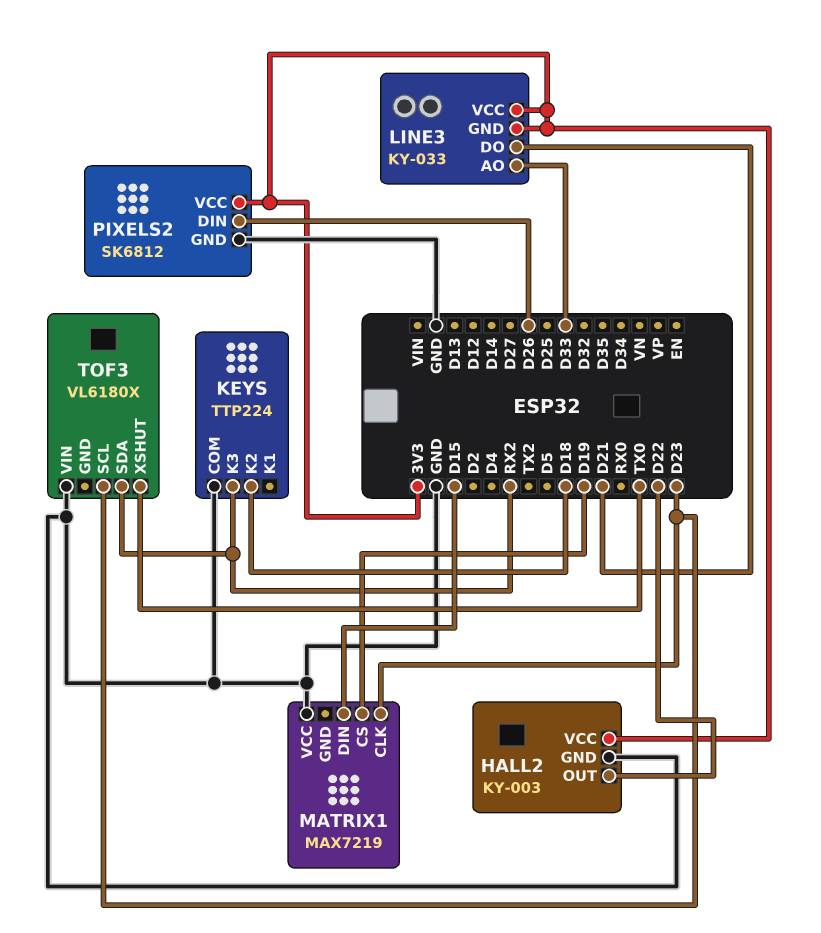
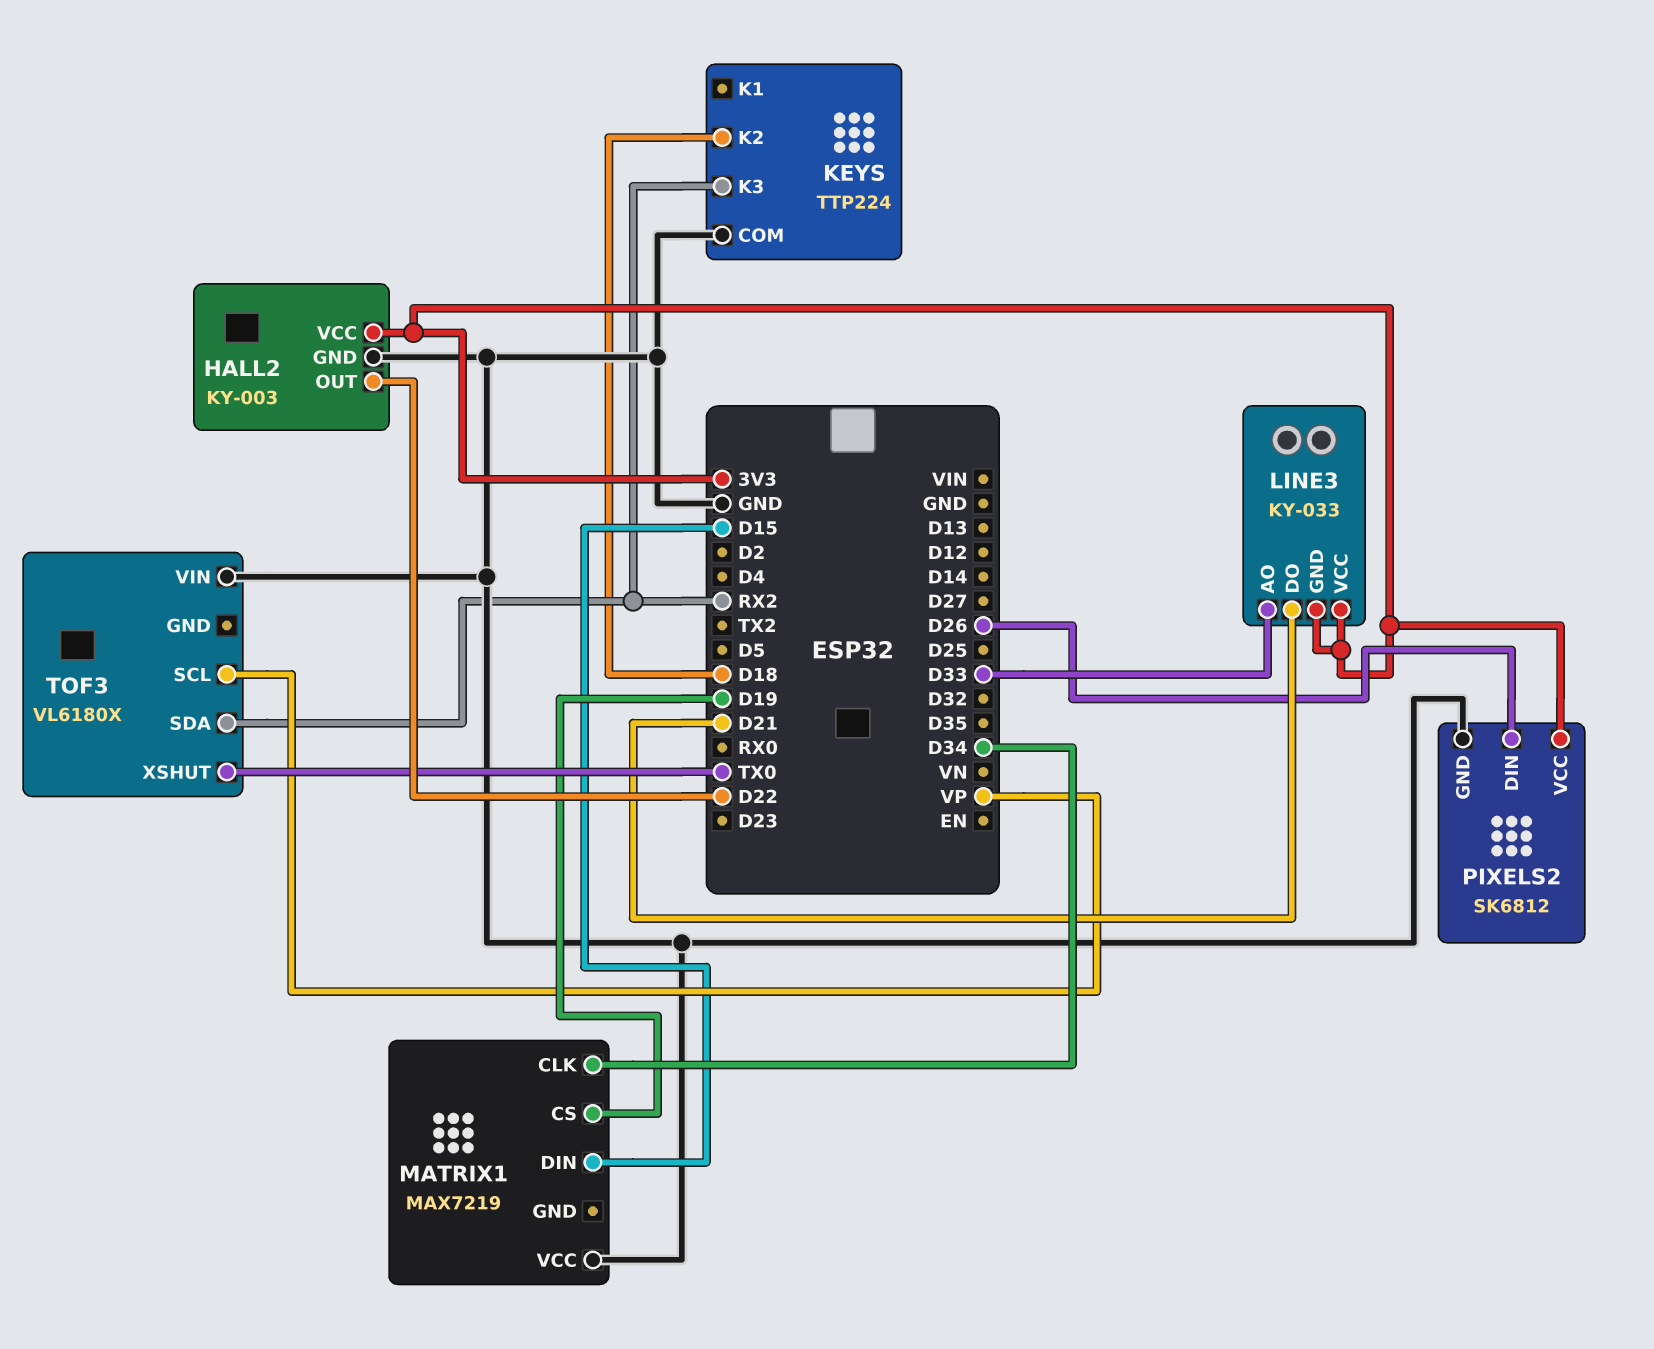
MATRIX1 pin CLK: D23 -> D34
TOF3 pin SCL: D23 -> VP

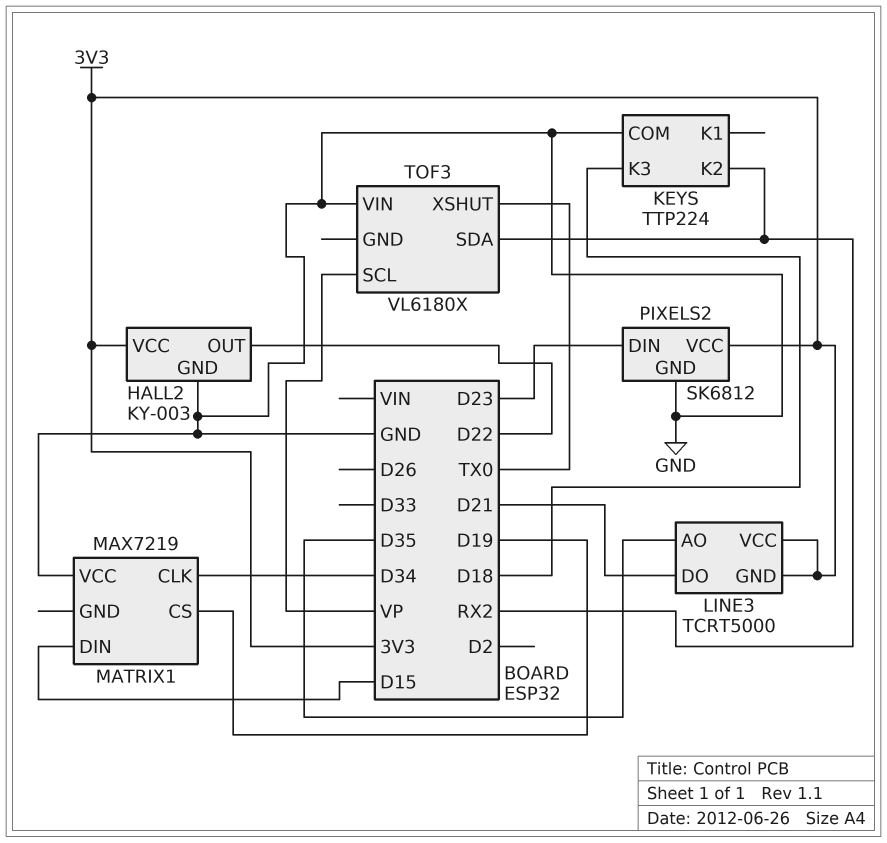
KEYS pin K2: D18 -> RX2
KEYS pin K3: RX2 -> D18
LINE3: KY-033 -> TCRT5000
LINE3 pin AO: D33 -> D35
PIXELS2 pin DIN: D26 -> D23

